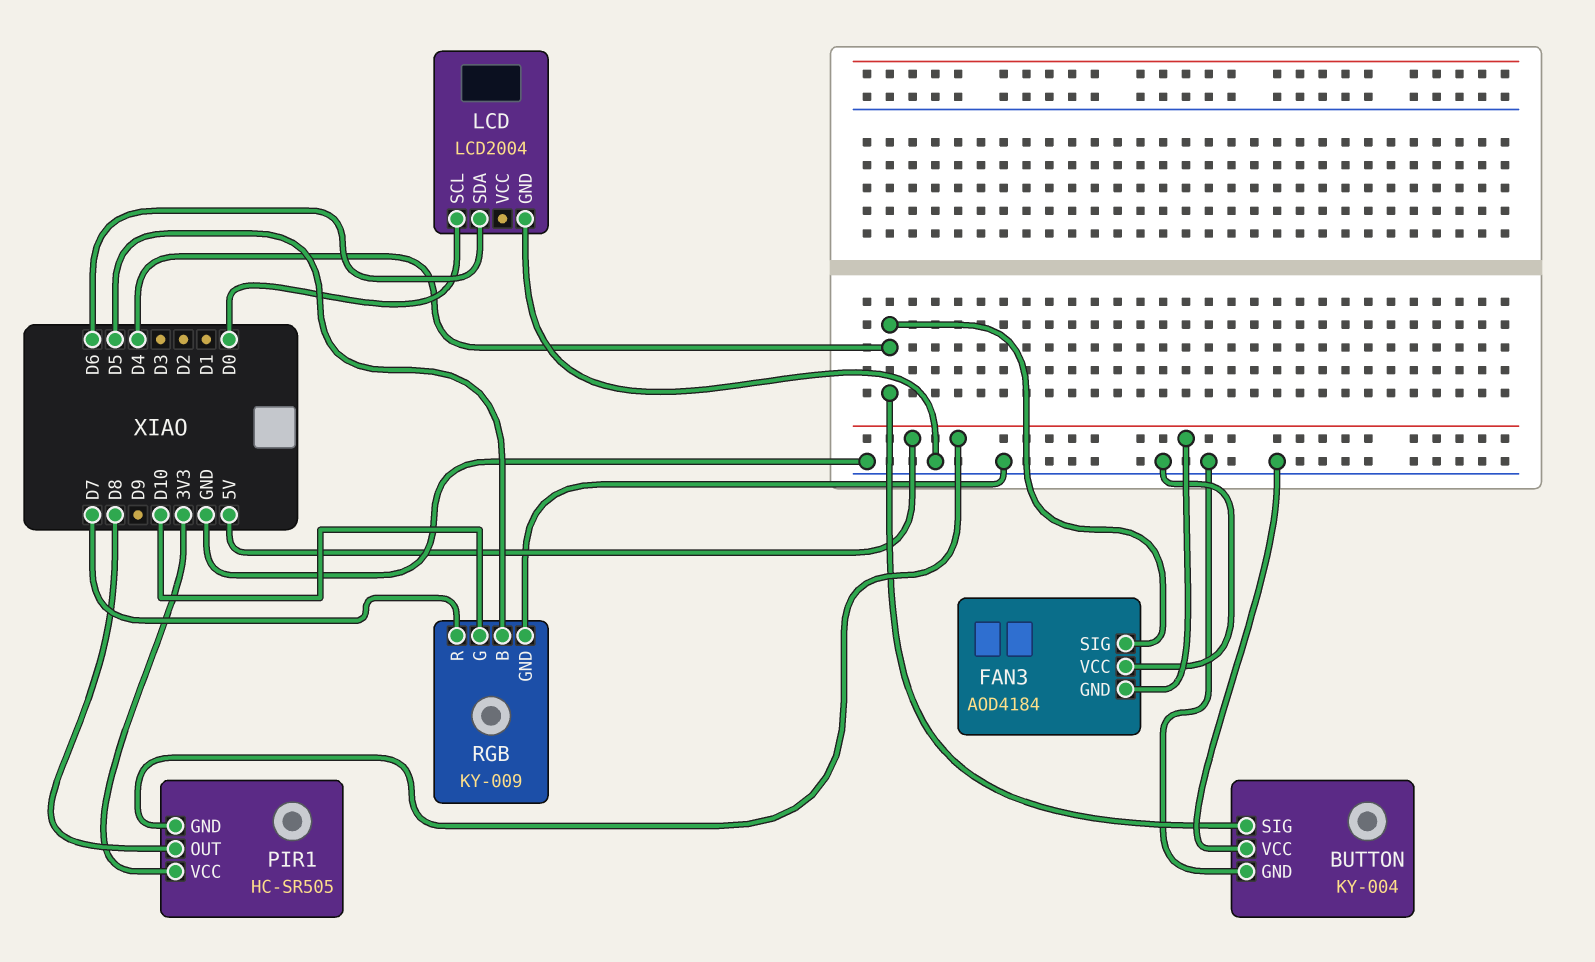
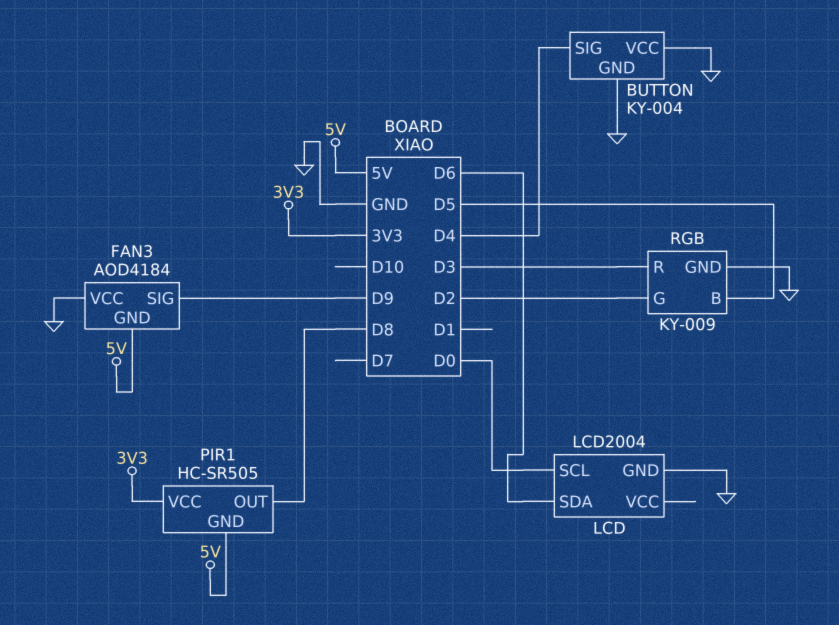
FAN3 pin SIG: D4 -> D9
RGB pin G: D10 -> D2
RGB pin R: D7 -> D3

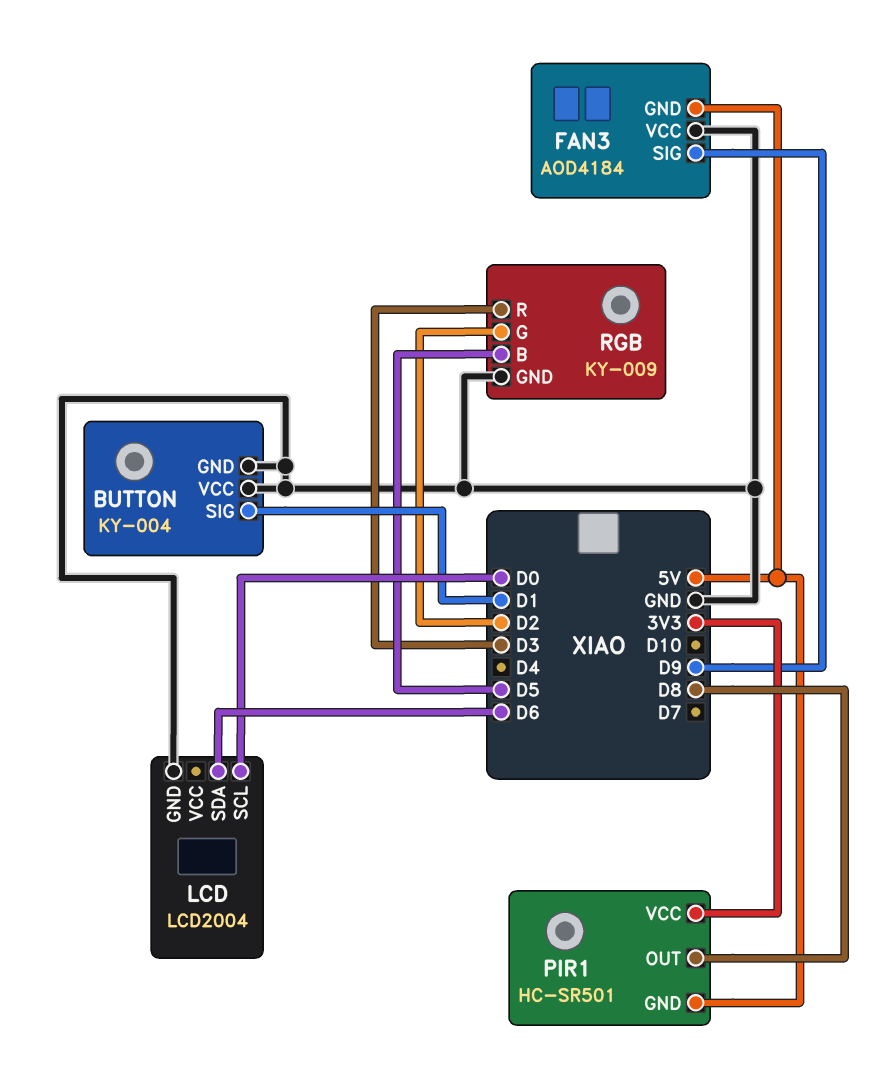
BUTTON pin SIG: D4 -> D1
PIR1: HC-SR505 -> HC-SR501

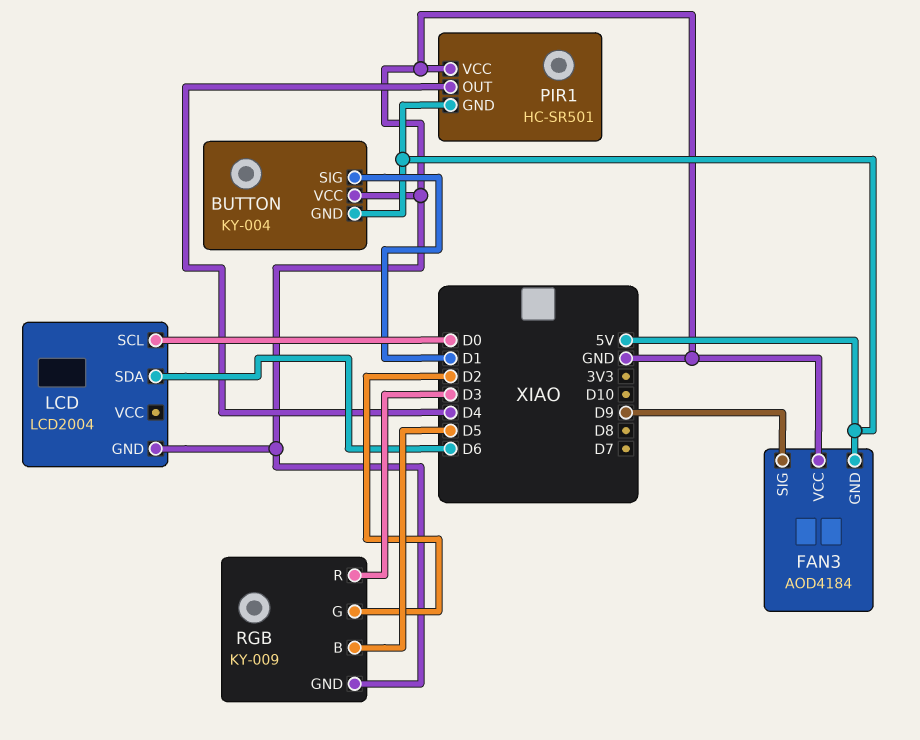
BUTTON pin GND: GND -> 5V
PIR1 pin OUT: D8 -> D4
PIR1 pin VCC: 3V3 -> GND

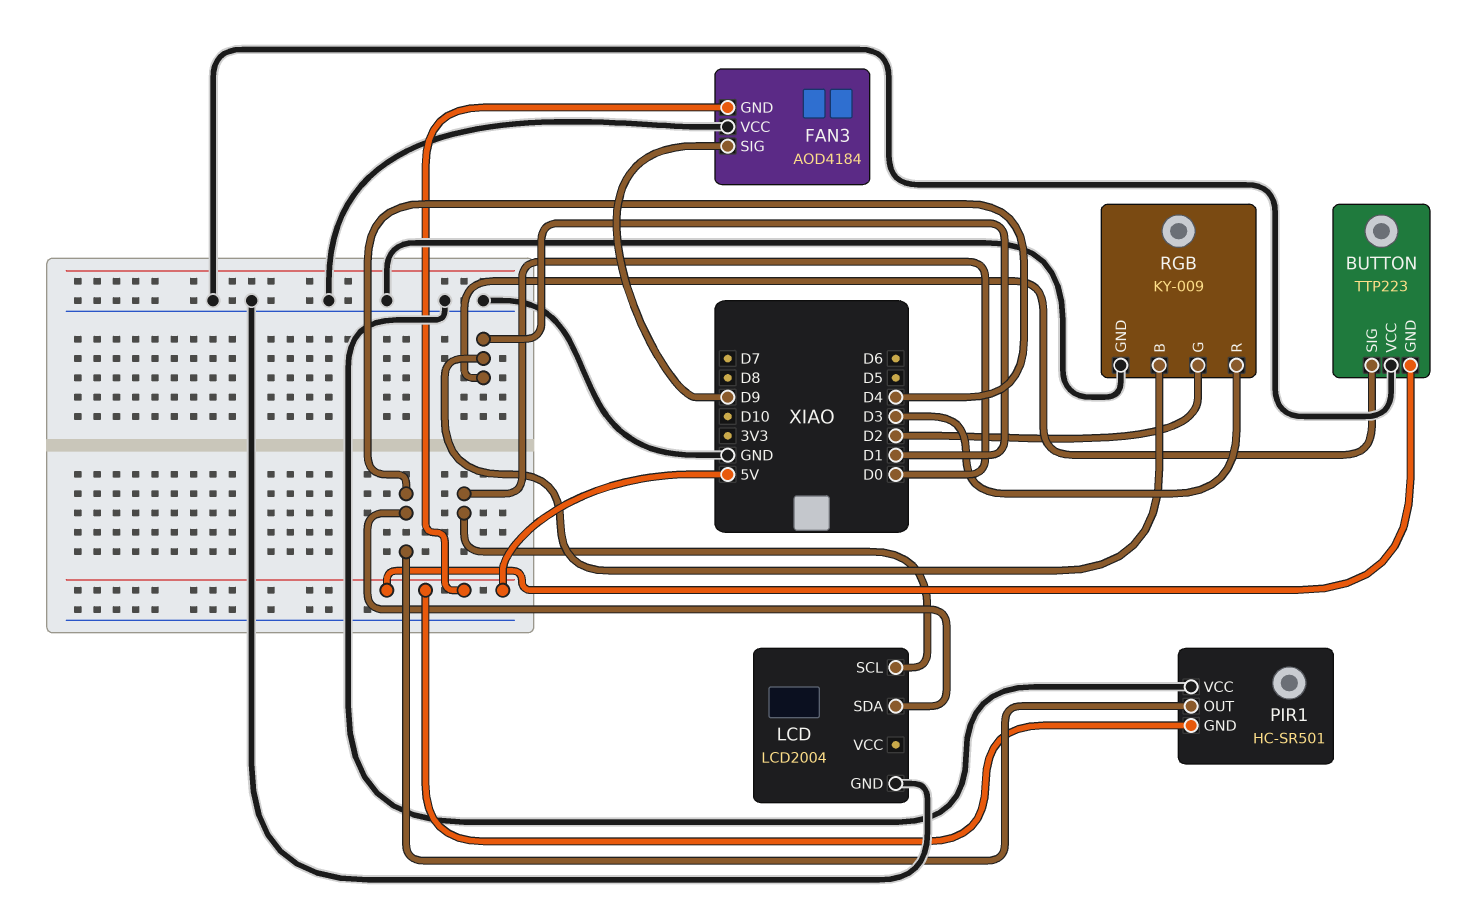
BUTTON: KY-004 -> TTP223
LCD pin SDA: D6 -> D4
RGB pin B: D5 -> D1

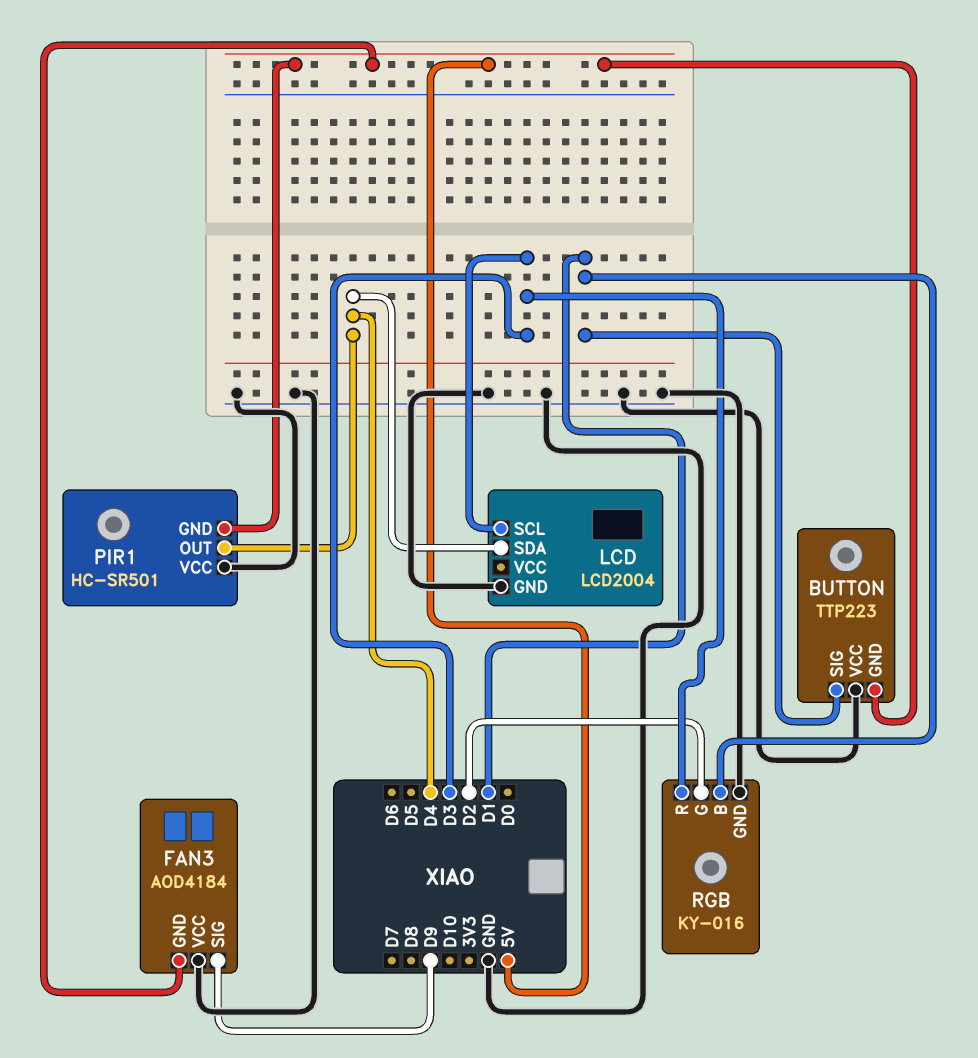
LCD pin SCL: D0 -> D3
RGB: KY-009 -> KY-016

